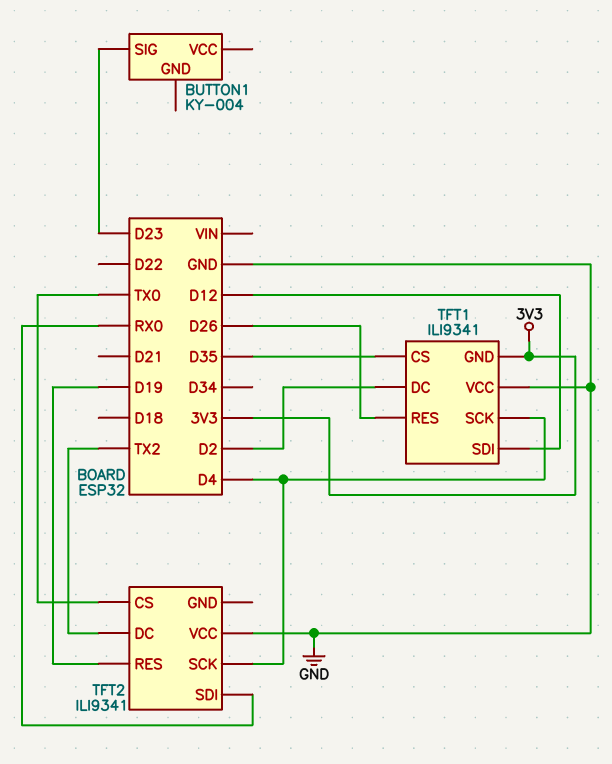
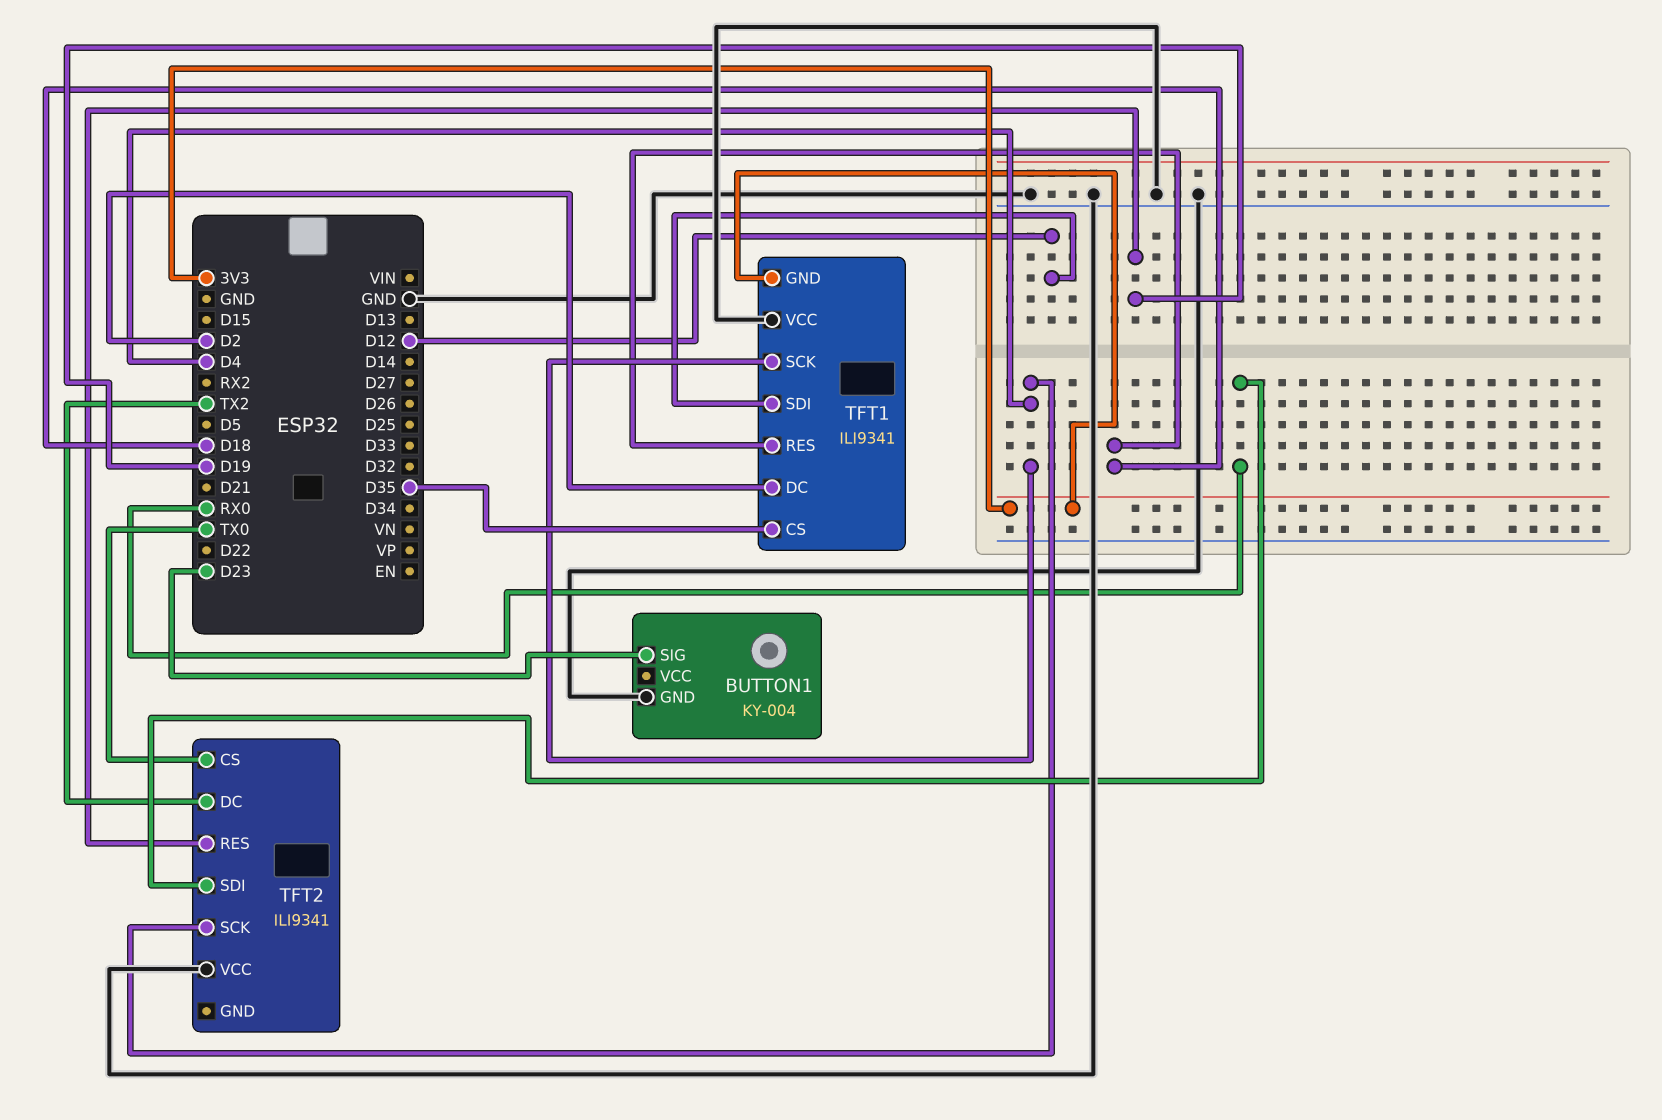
BUTTON1 pin GND: none -> GND
TFT1 pin RES: D26 -> D18

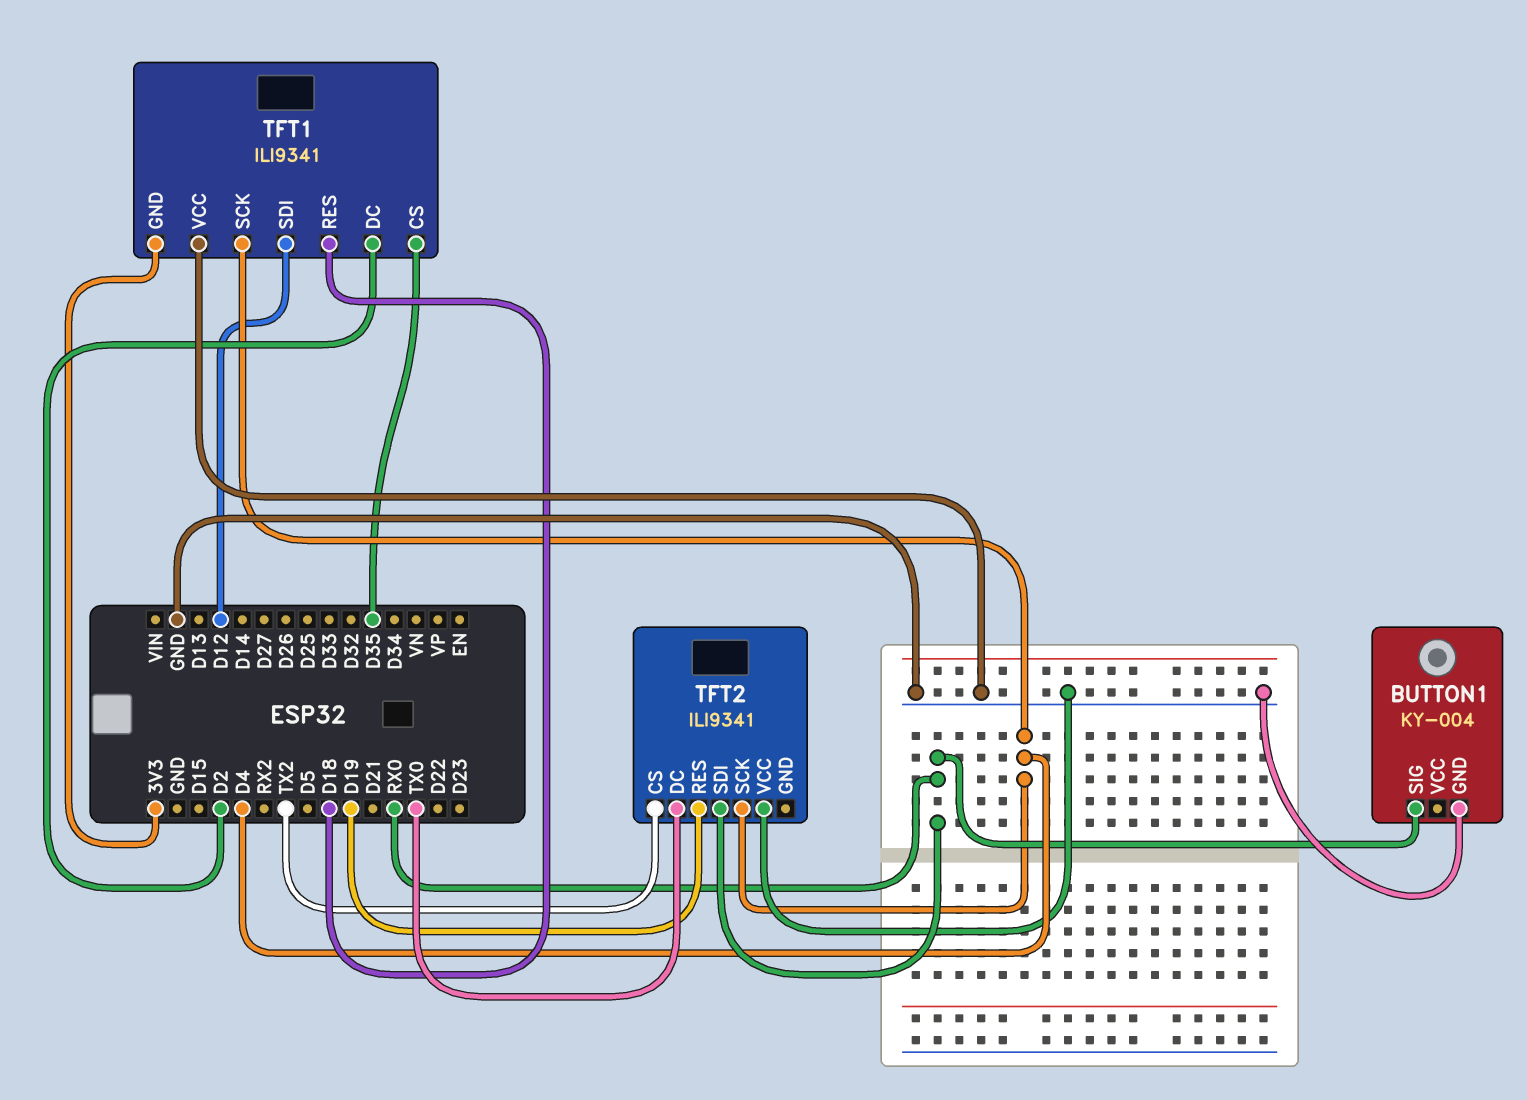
BUTTON1 pin SIG: D23 -> RX0
TFT2 pin CS: TX0 -> TX2
TFT2 pin DC: TX2 -> TX0

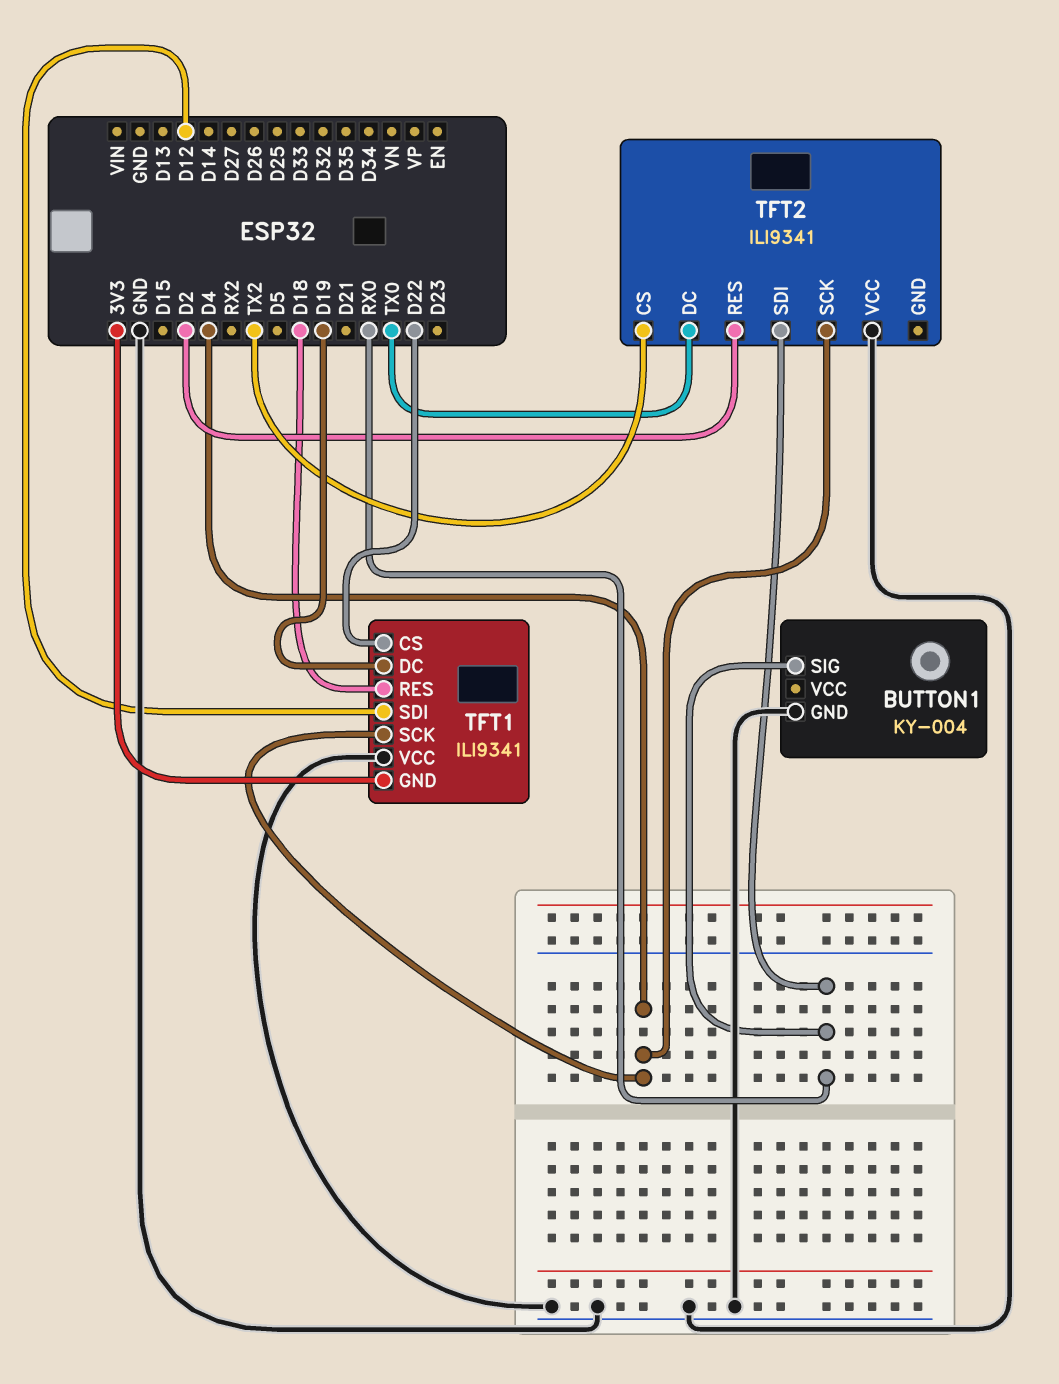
TFT1 pin CS: D35 -> D22
TFT1 pin DC: D2 -> D19
TFT2 pin RES: D19 -> D2

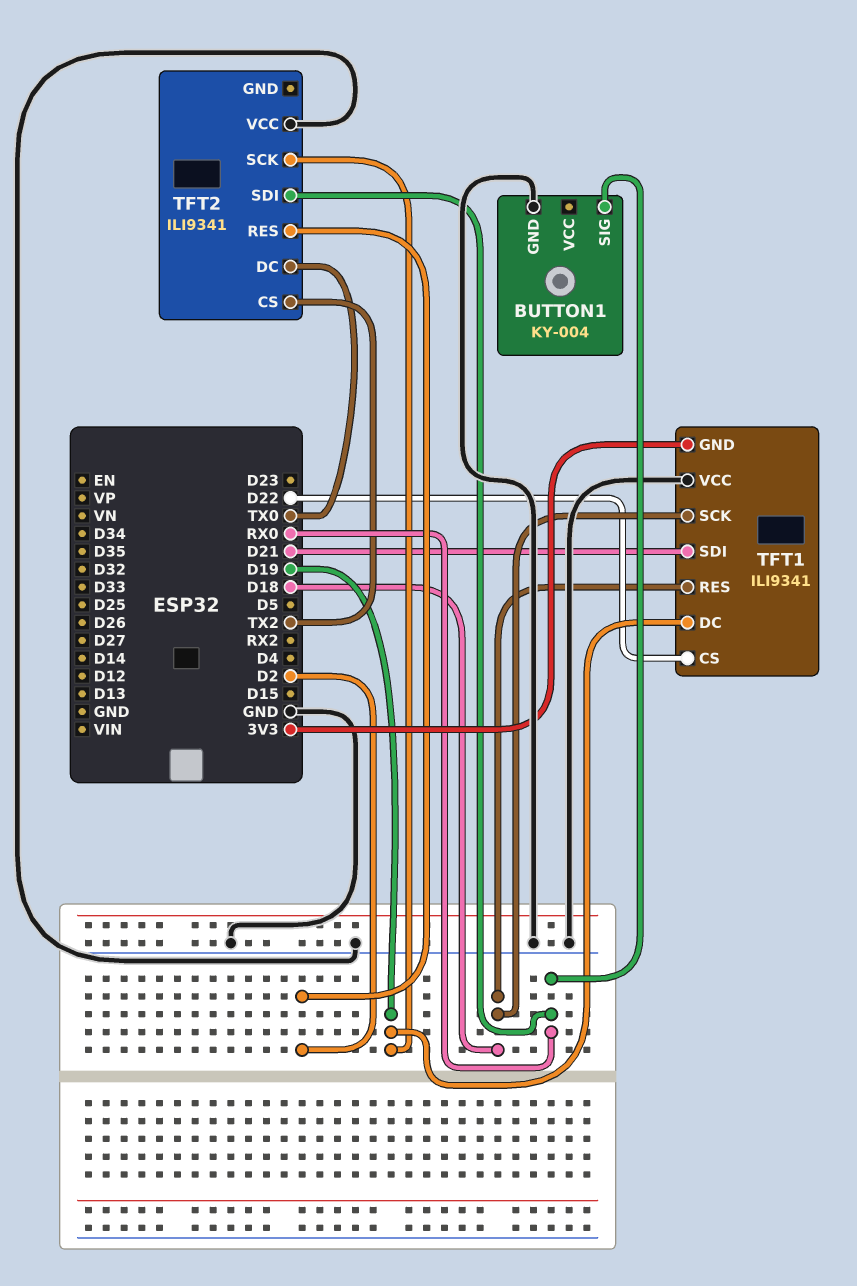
TFT1 pin SCK: D4 -> D18
TFT1 pin SDI: D12 -> D21
TFT2 pin SCK: D4 -> D19

